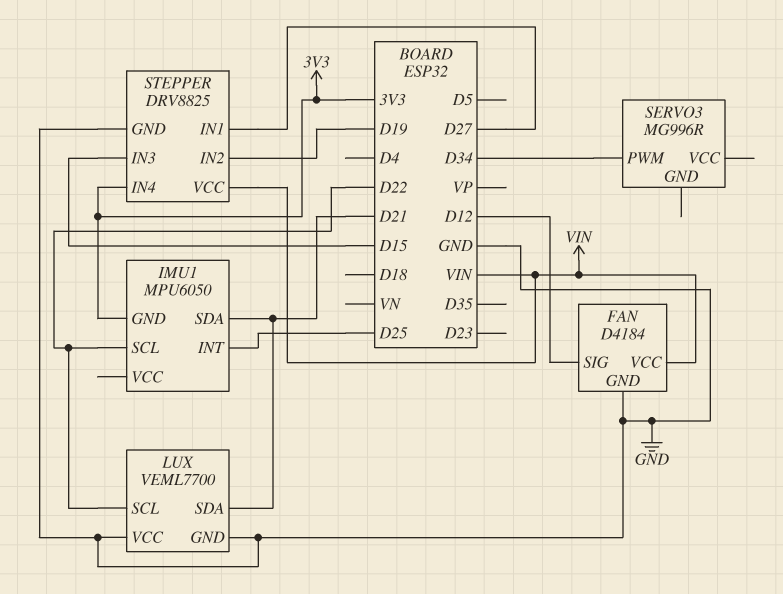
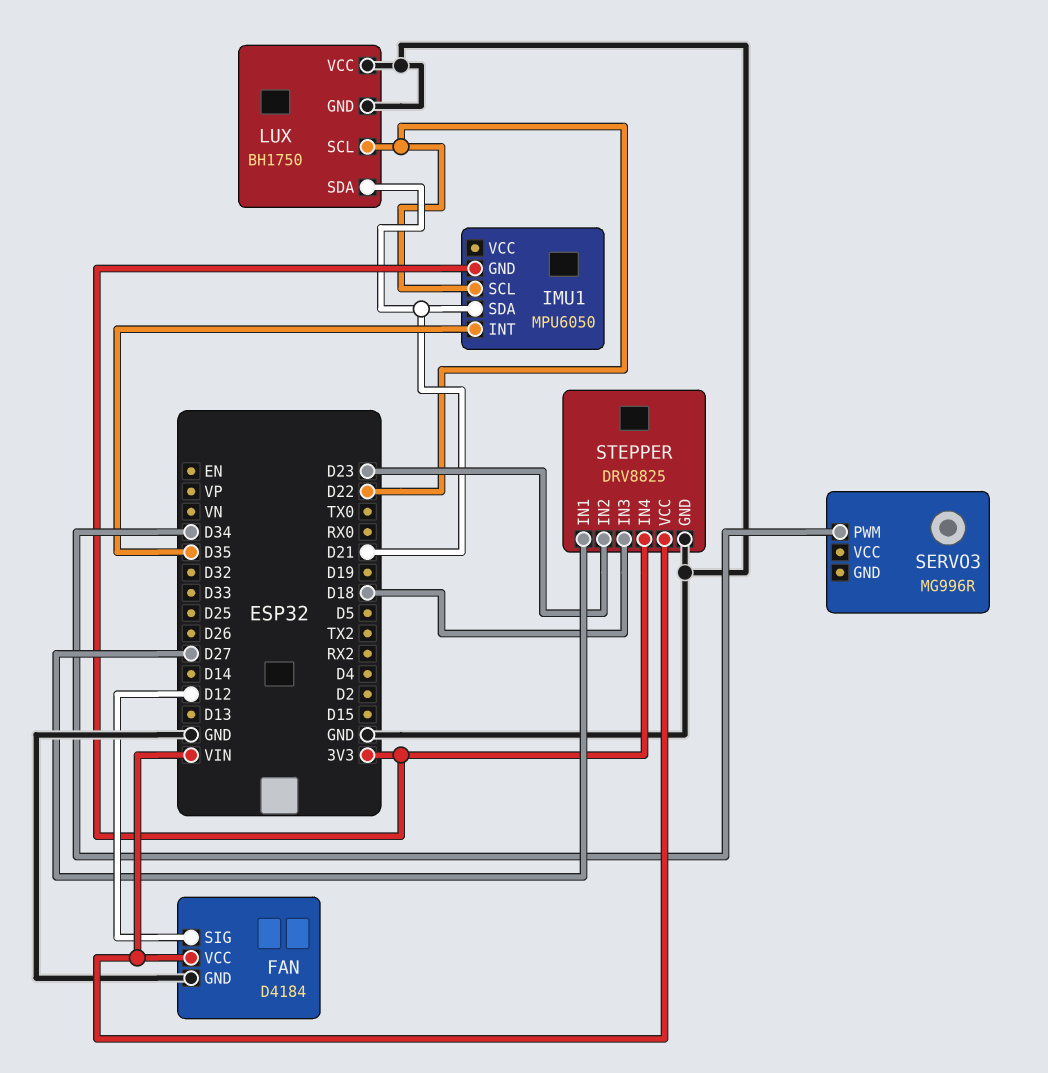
IMU1 pin INT: D25 -> D35
LUX: VEML7700 -> BH1750
STEPPER pin IN2: D19 -> D23
STEPPER pin IN3: D15 -> D18

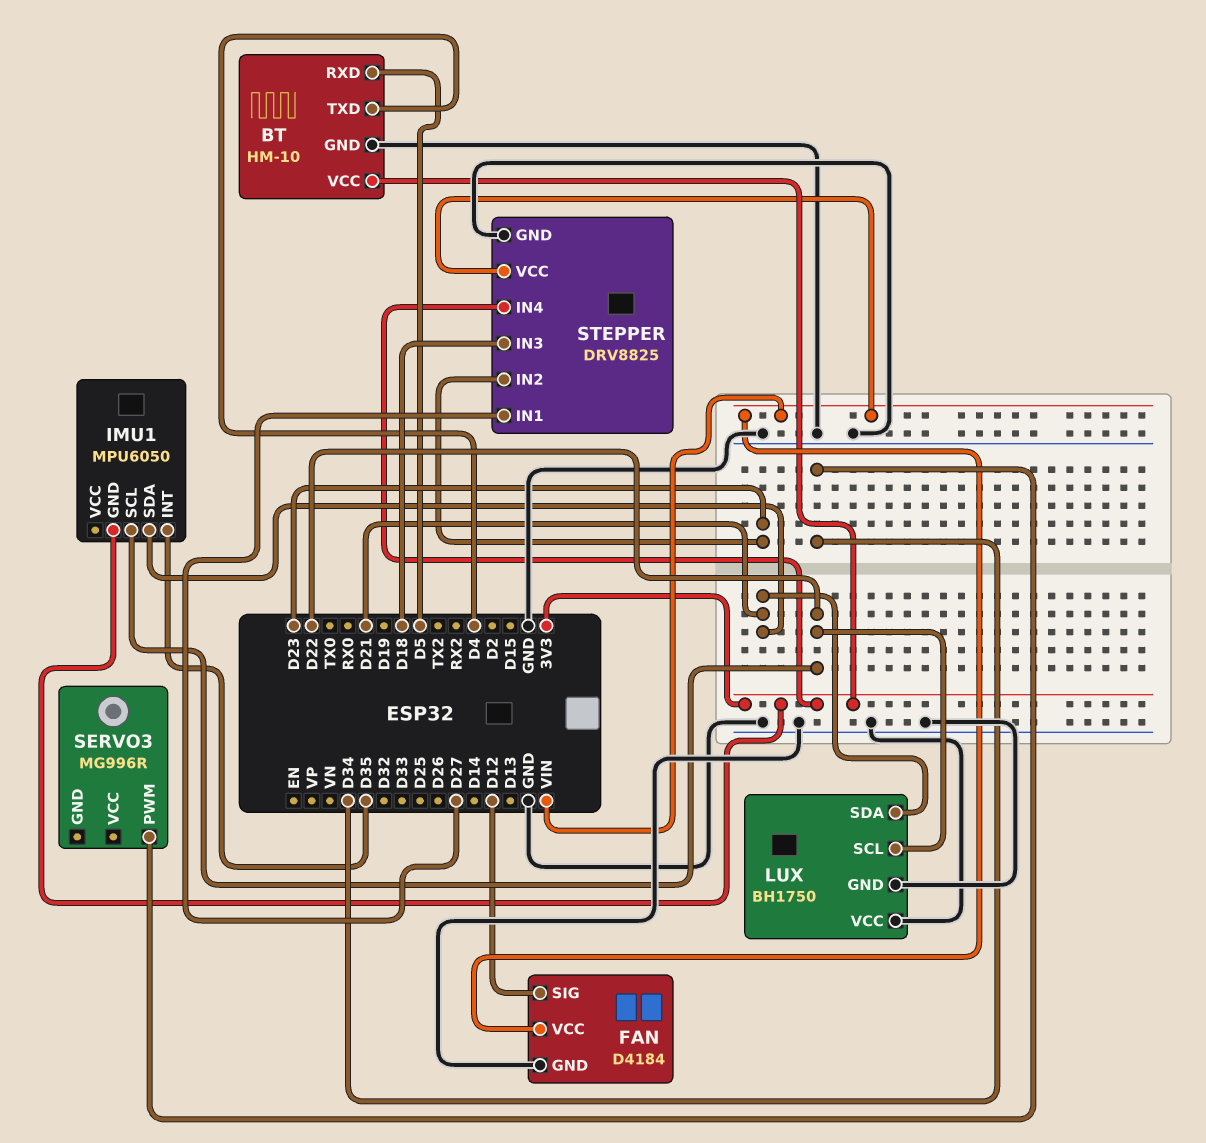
BT: none -> HM-10
BT pin GND: none -> GND
BT pin RXD: none -> D5
BT pin TXD: none -> D4
BT pin VCC: none -> 3V3

